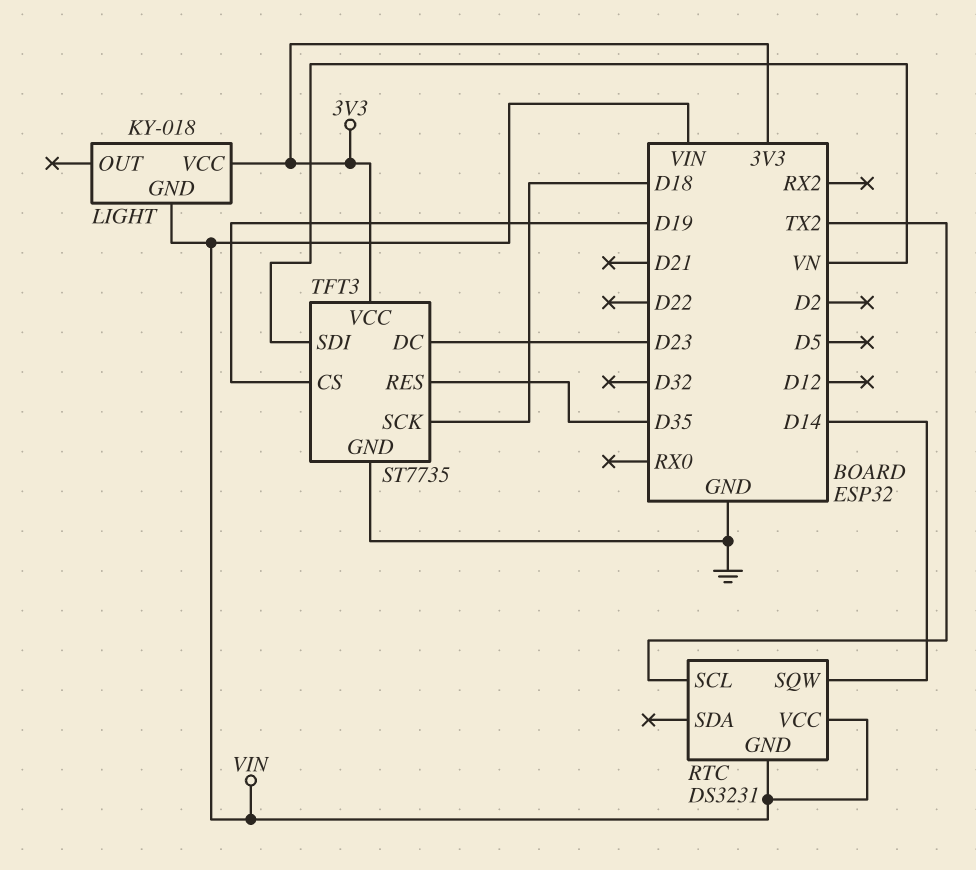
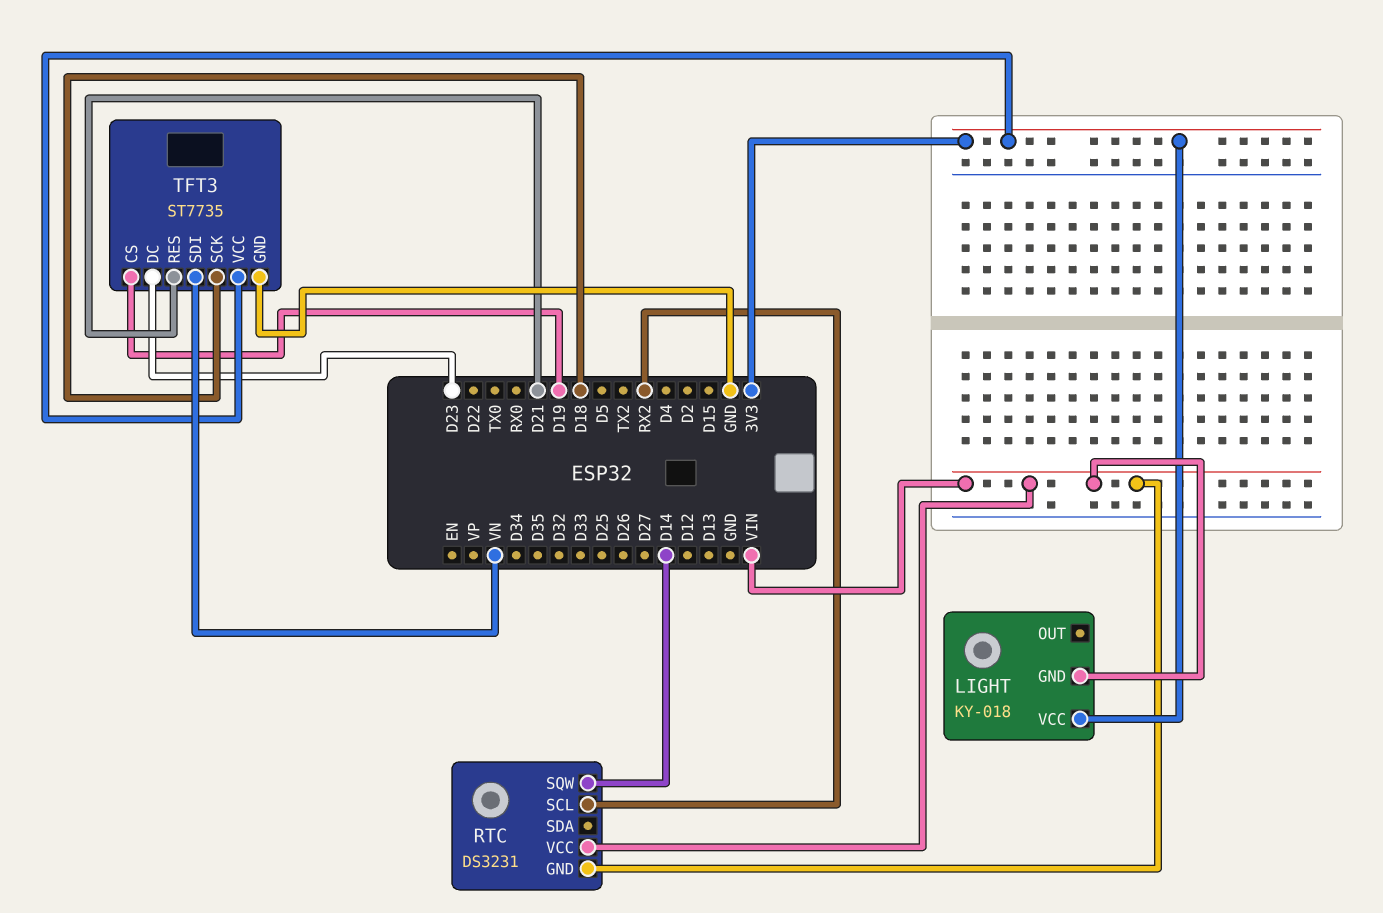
RTC pin SCL: TX2 -> RX2
TFT3 pin RES: D35 -> D21

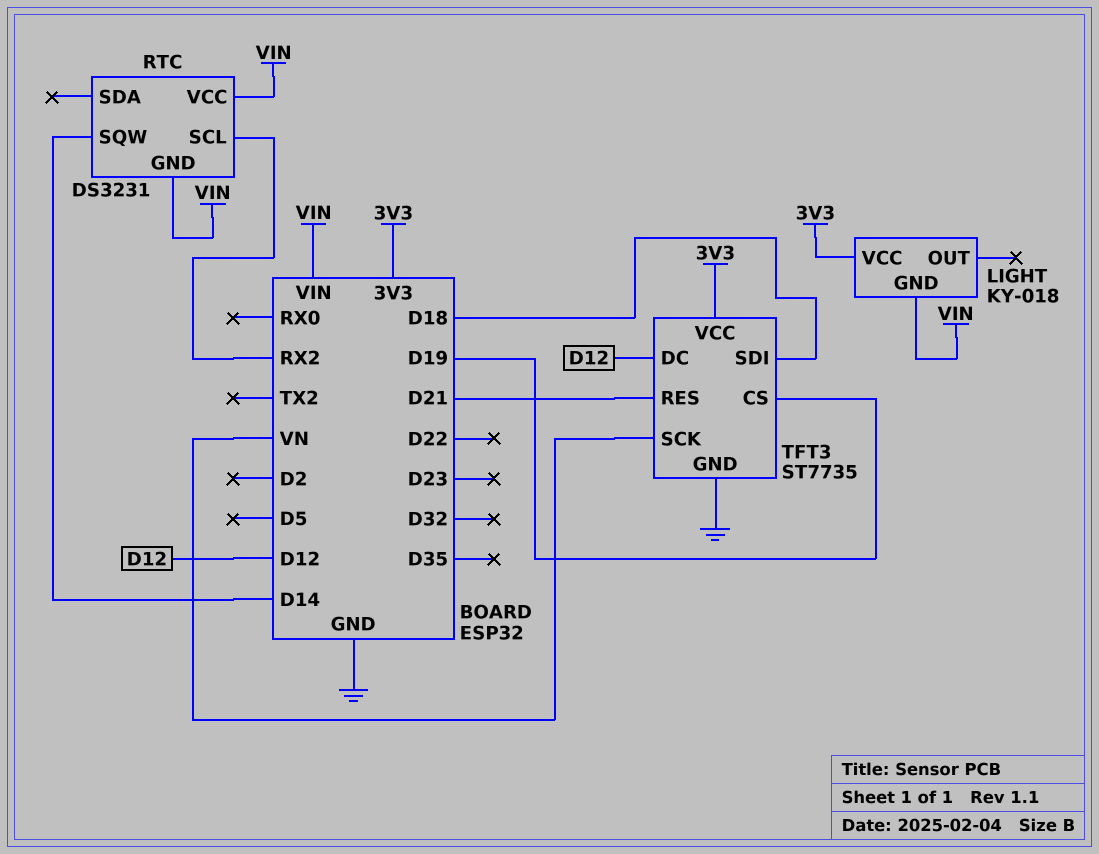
TFT3 pin DC: D23 -> D12
TFT3 pin SCK: D18 -> VN
TFT3 pin SDI: VN -> D18

